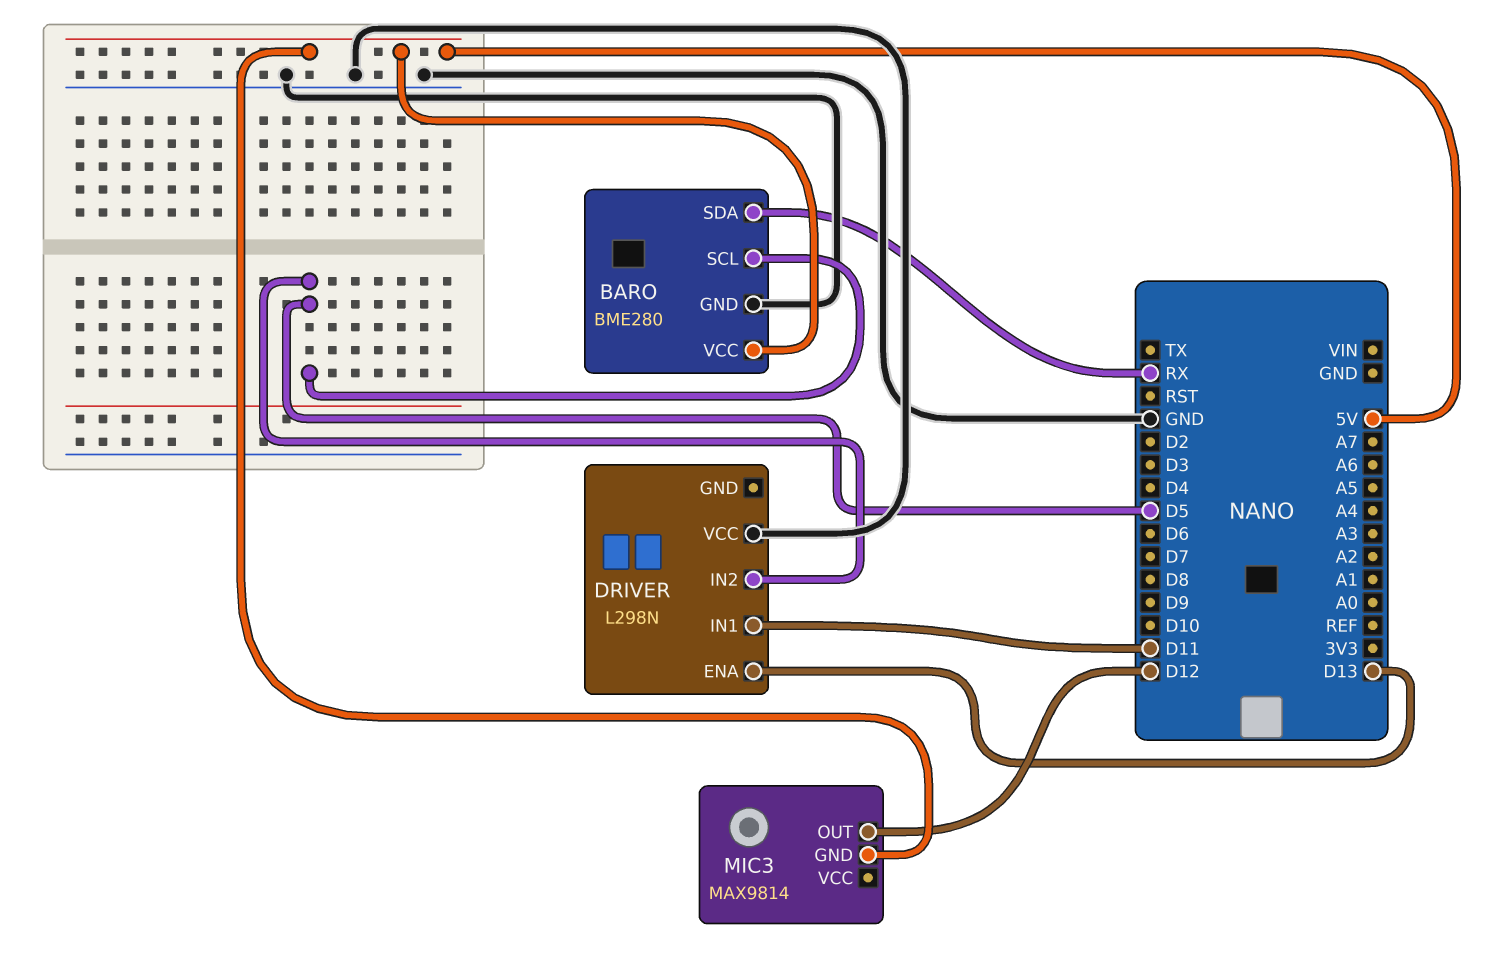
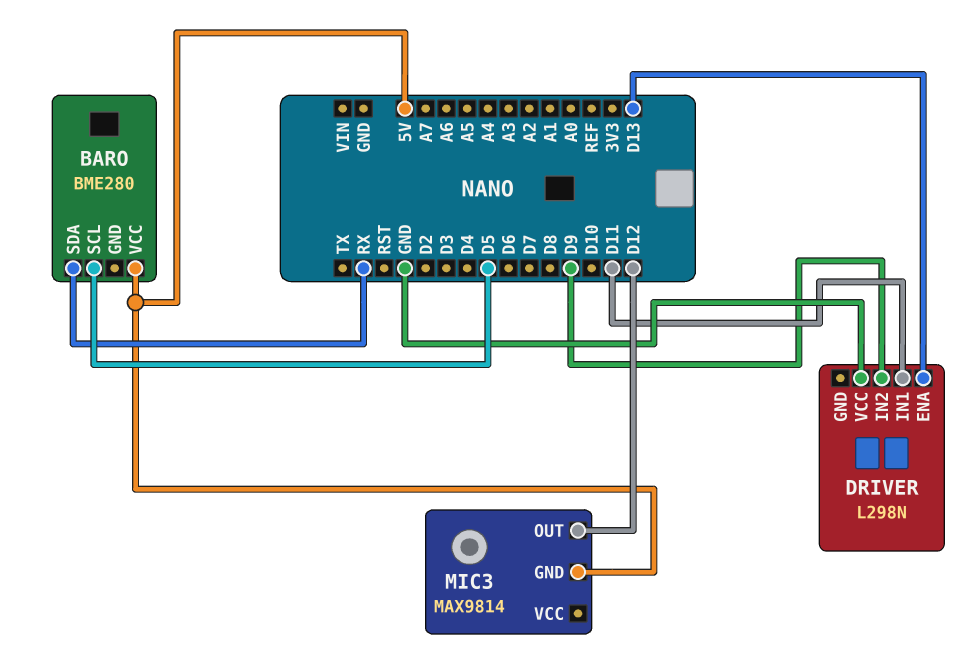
BARO pin GND: GND -> none
DRIVER pin IN2: D5 -> D9

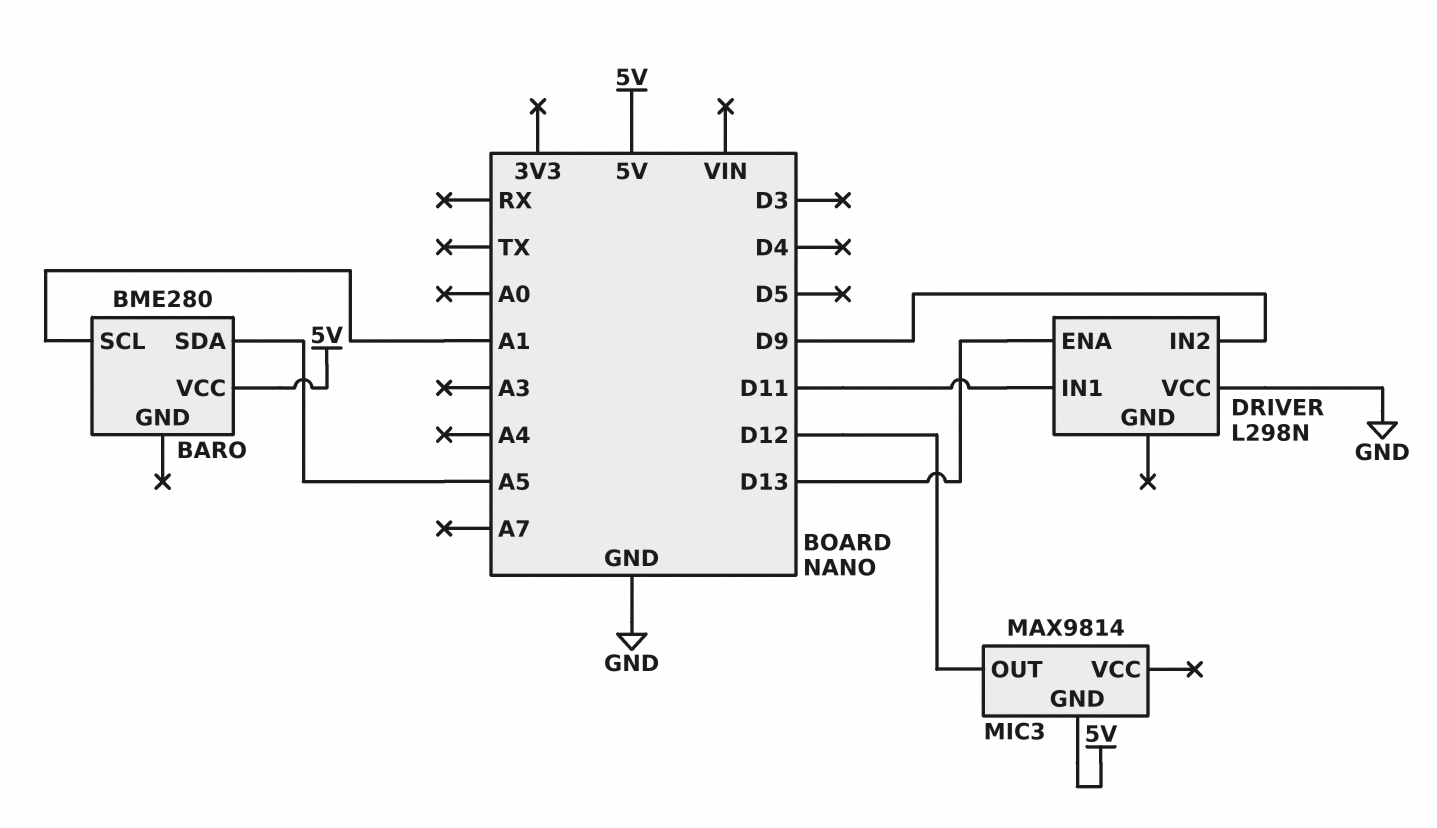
BARO pin SCL: D5 -> A1
BARO pin SDA: RX -> A5

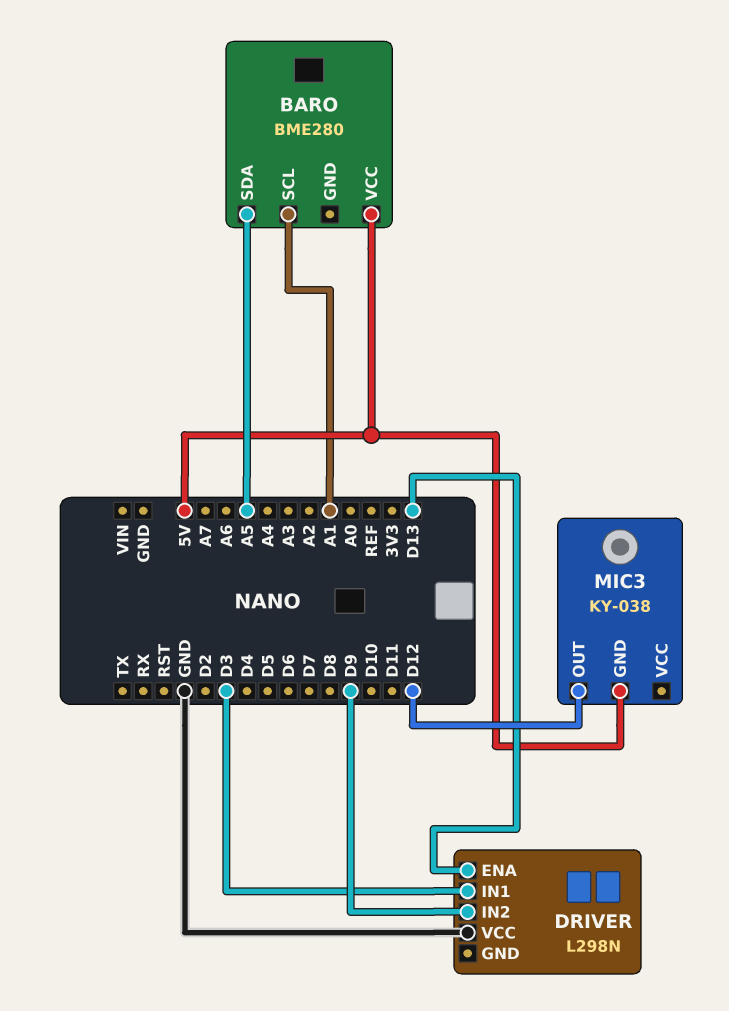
DRIVER pin IN1: D11 -> D3
MIC3: MAX9814 -> KY-038

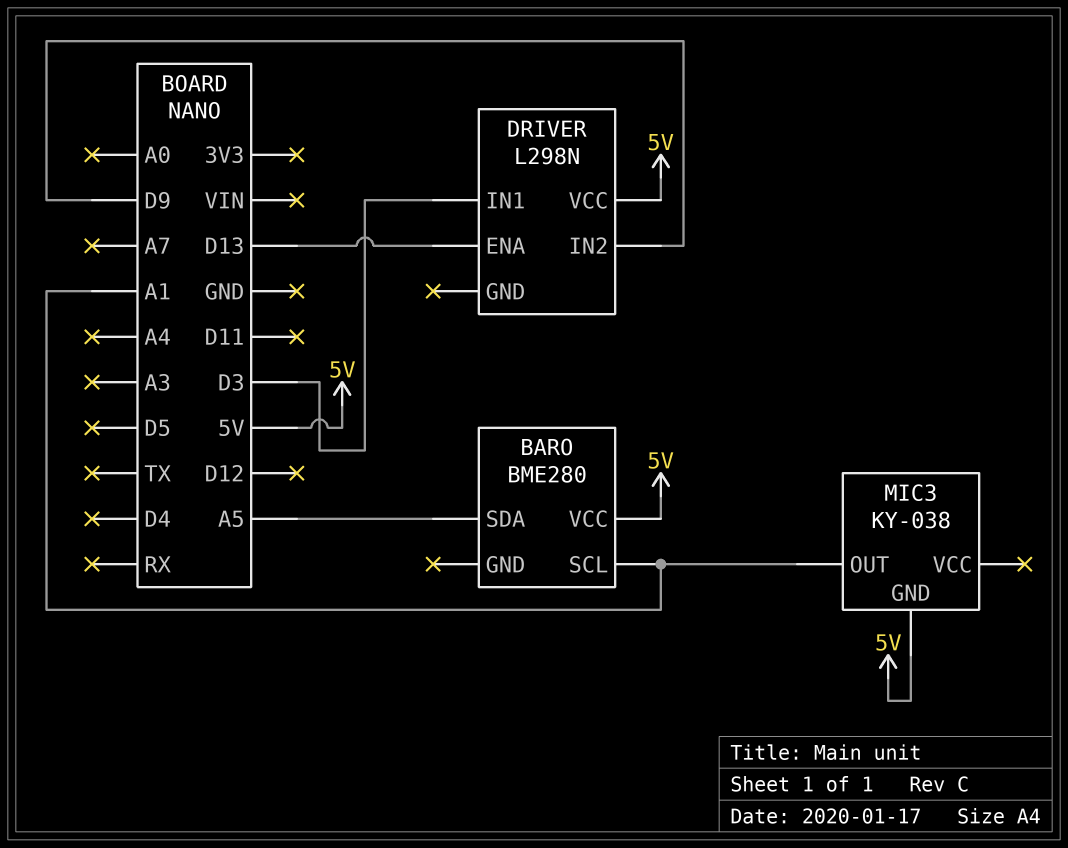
DRIVER pin VCC: GND -> 5V
MIC3 pin OUT: D12 -> A1

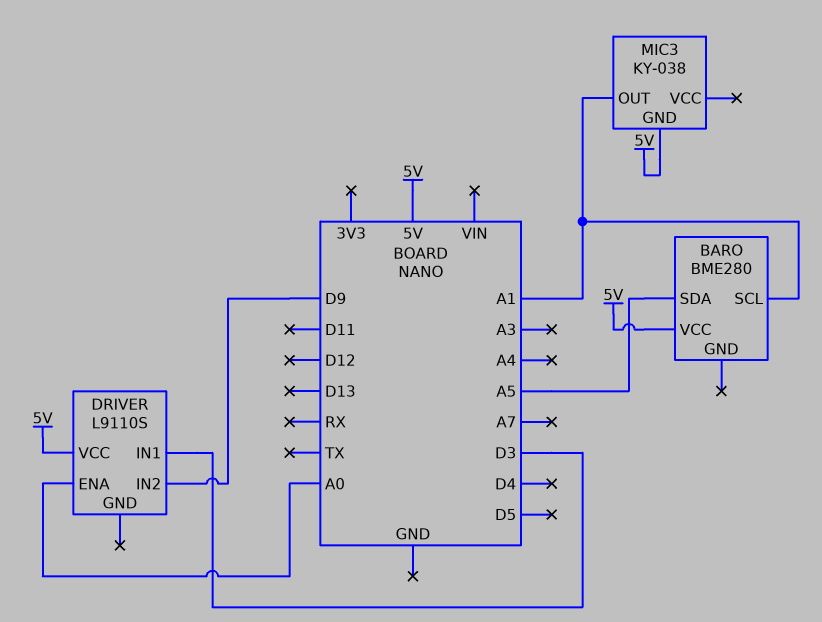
DRIVER: L298N -> L9110S
DRIVER pin ENA: D13 -> A0

